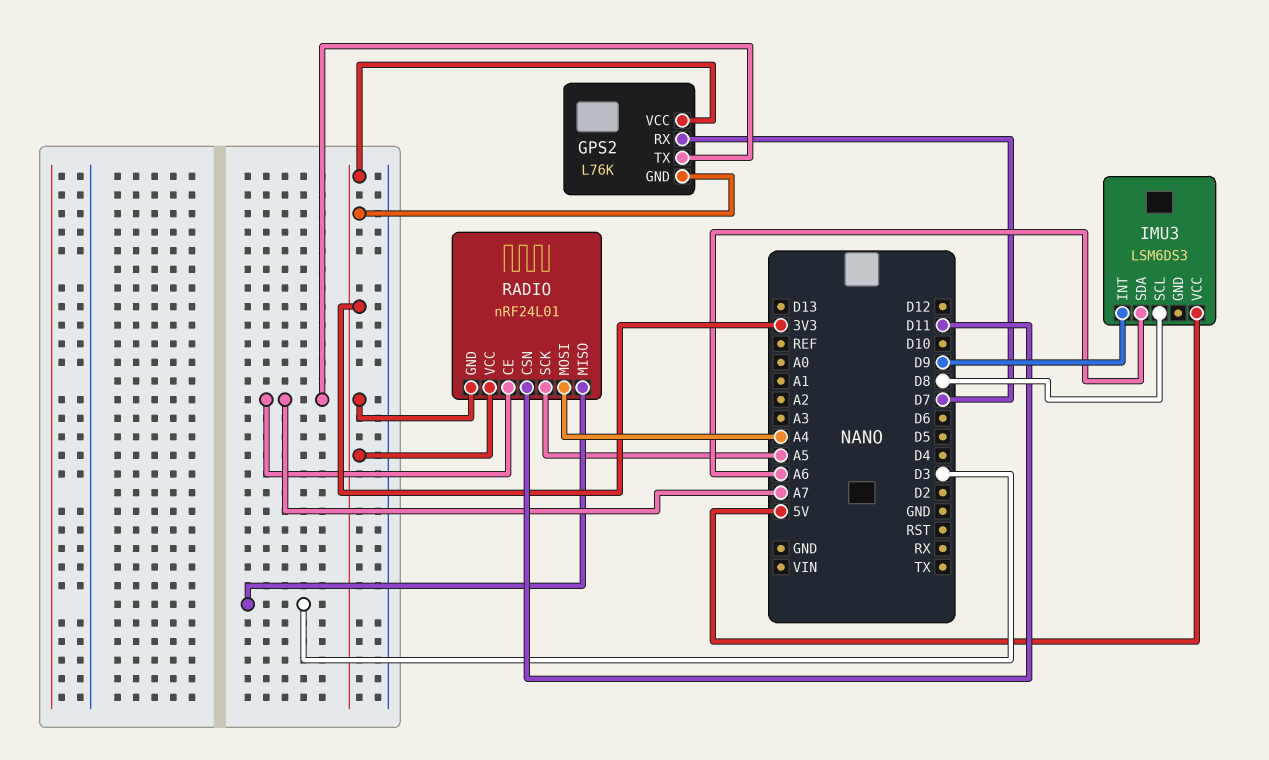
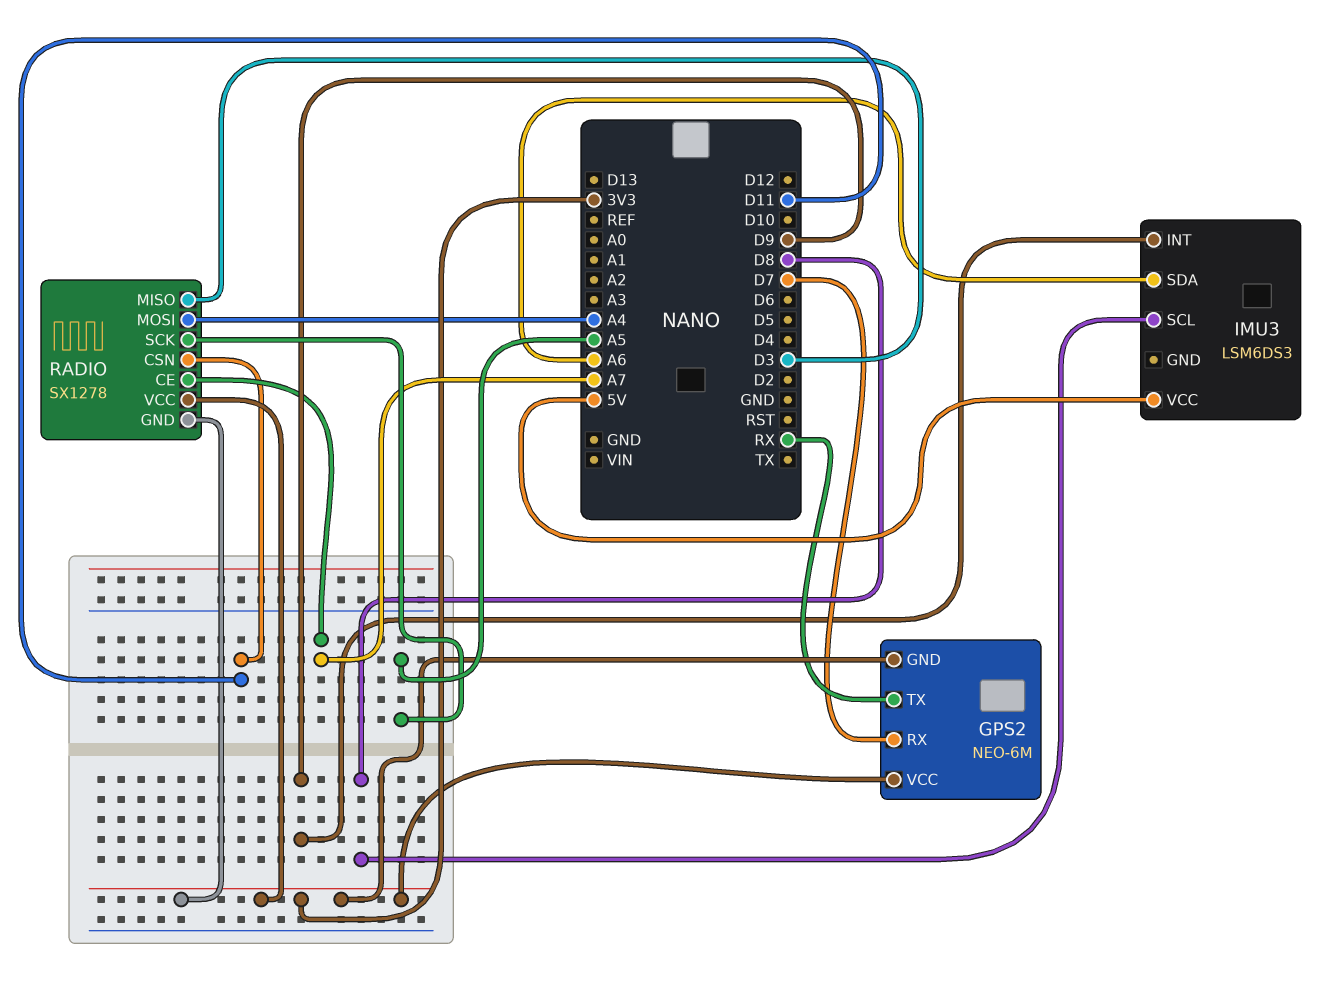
GPS2: L76K -> NEO-6M
GPS2 pin TX: A7 -> RX
RADIO: nRF24L01 -> SX1278

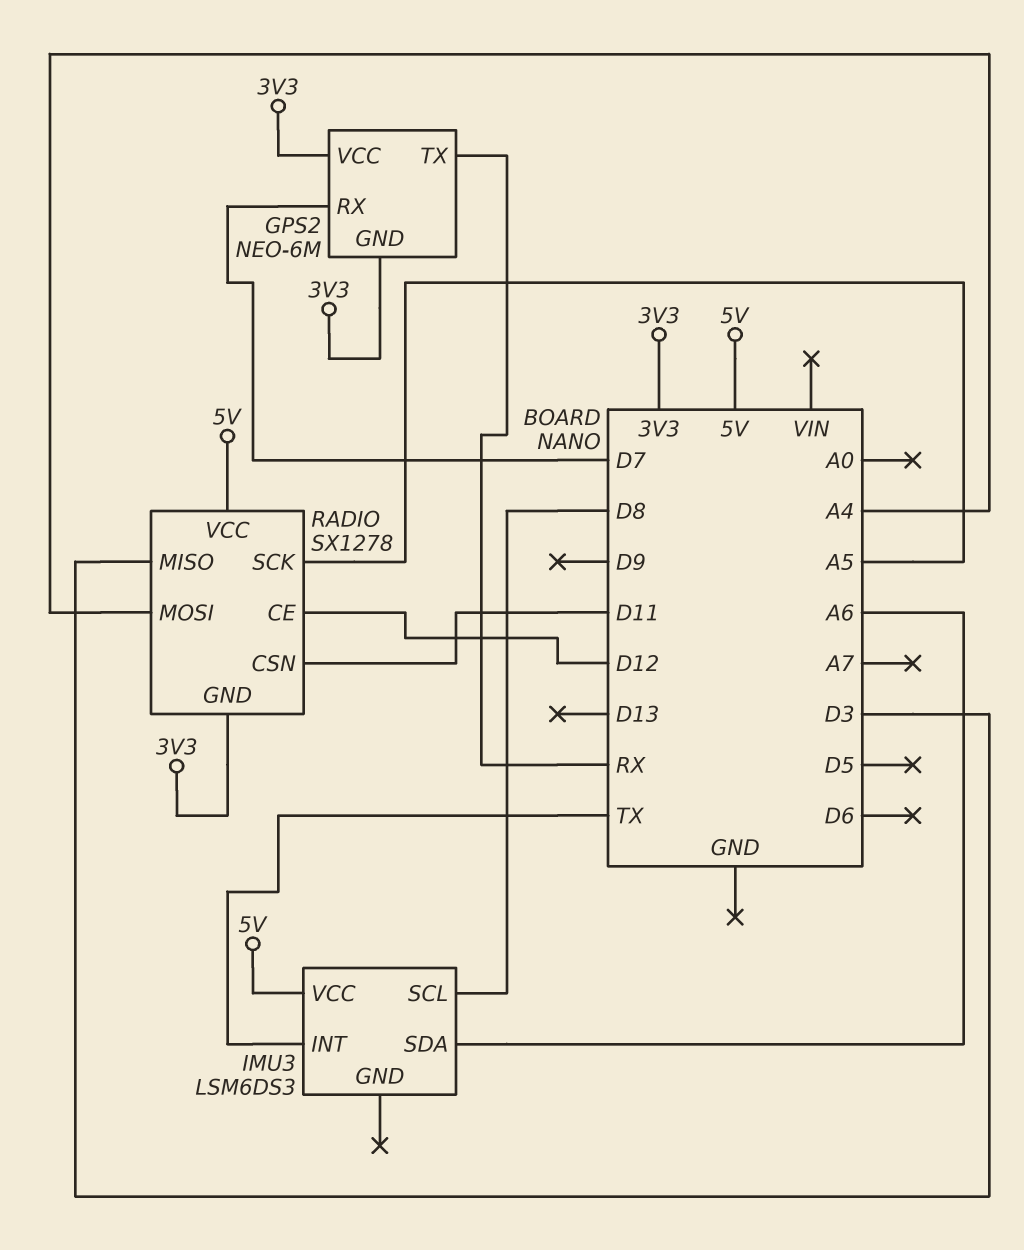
IMU3 pin INT: D9 -> TX
RADIO pin CE: A7 -> D12
RADIO pin VCC: 3V3 -> 5V

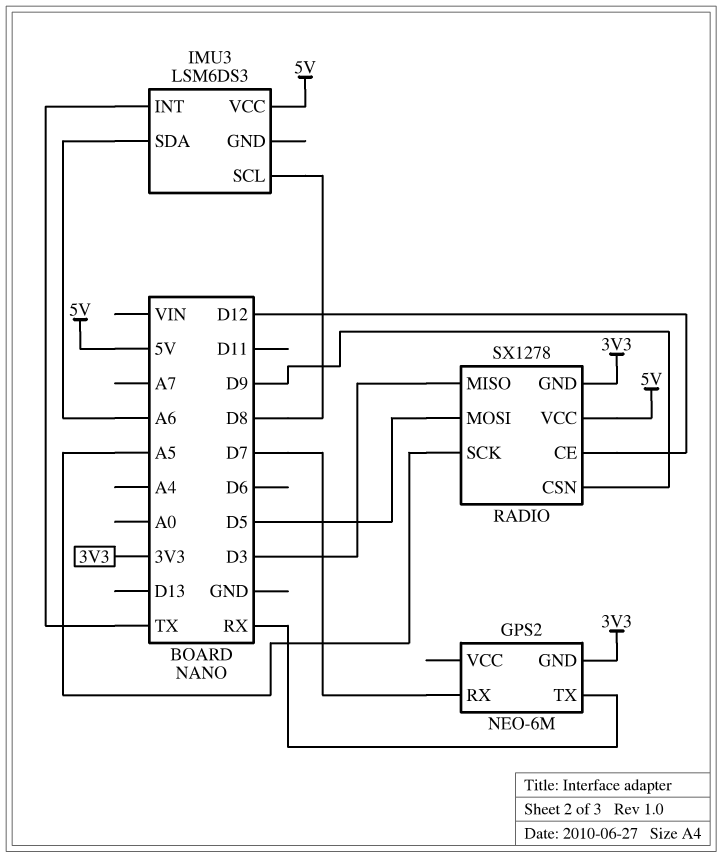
GPS2 pin VCC: 3V3 -> none
RADIO pin CSN: D11 -> D9
RADIO pin MOSI: A4 -> D5

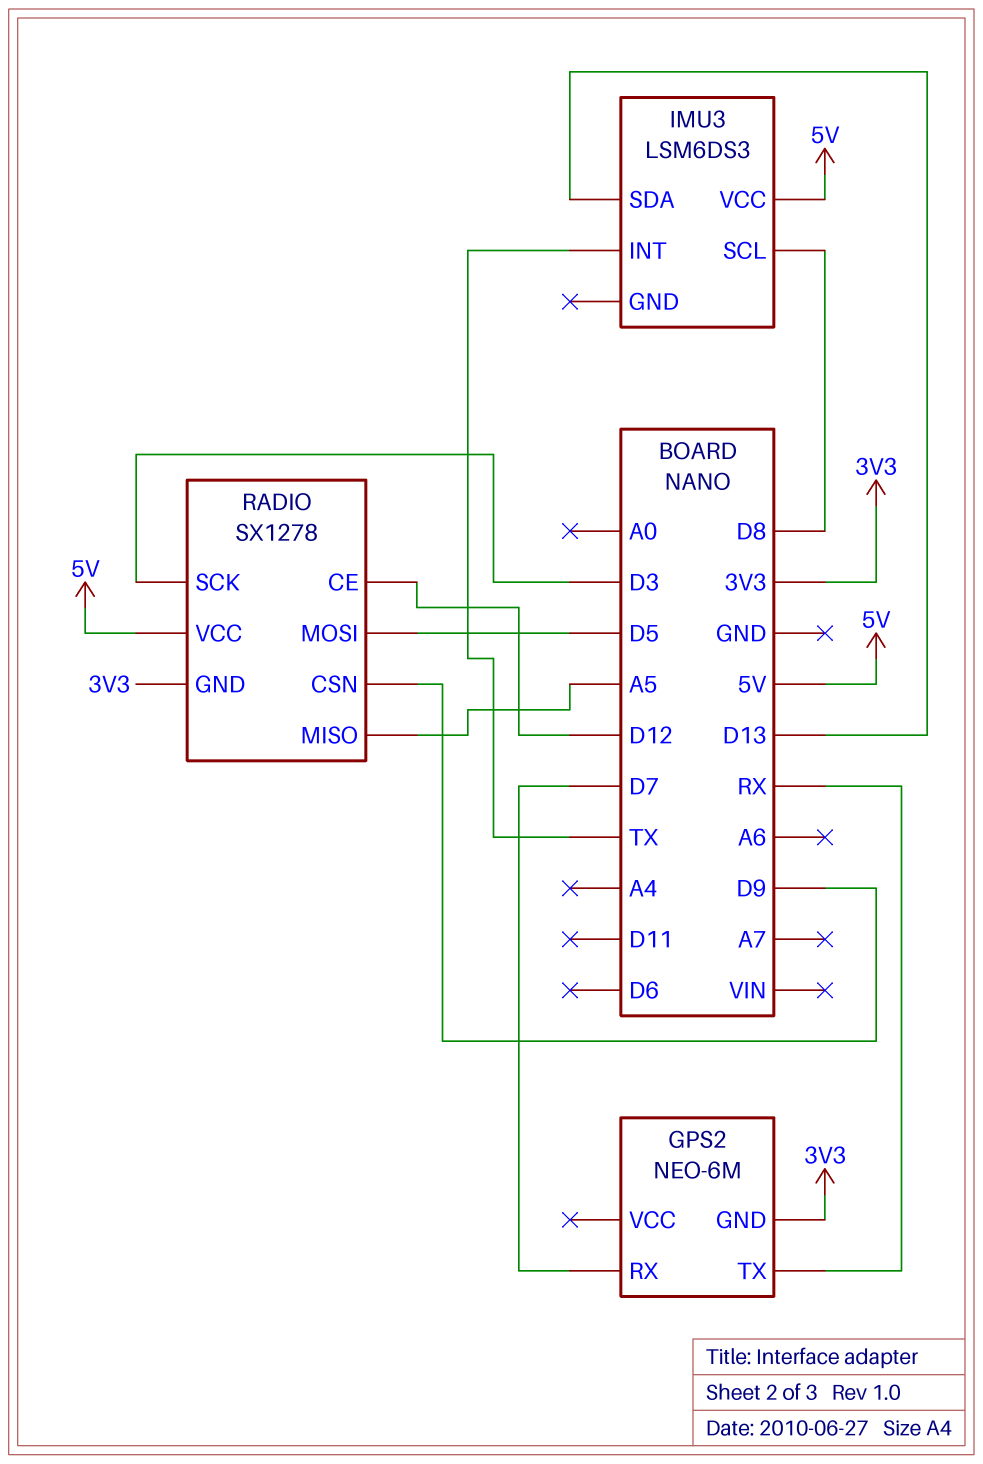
IMU3 pin SDA: A6 -> D13
RADIO pin MISO: D3 -> A5
RADIO pin SCK: A5 -> D3

